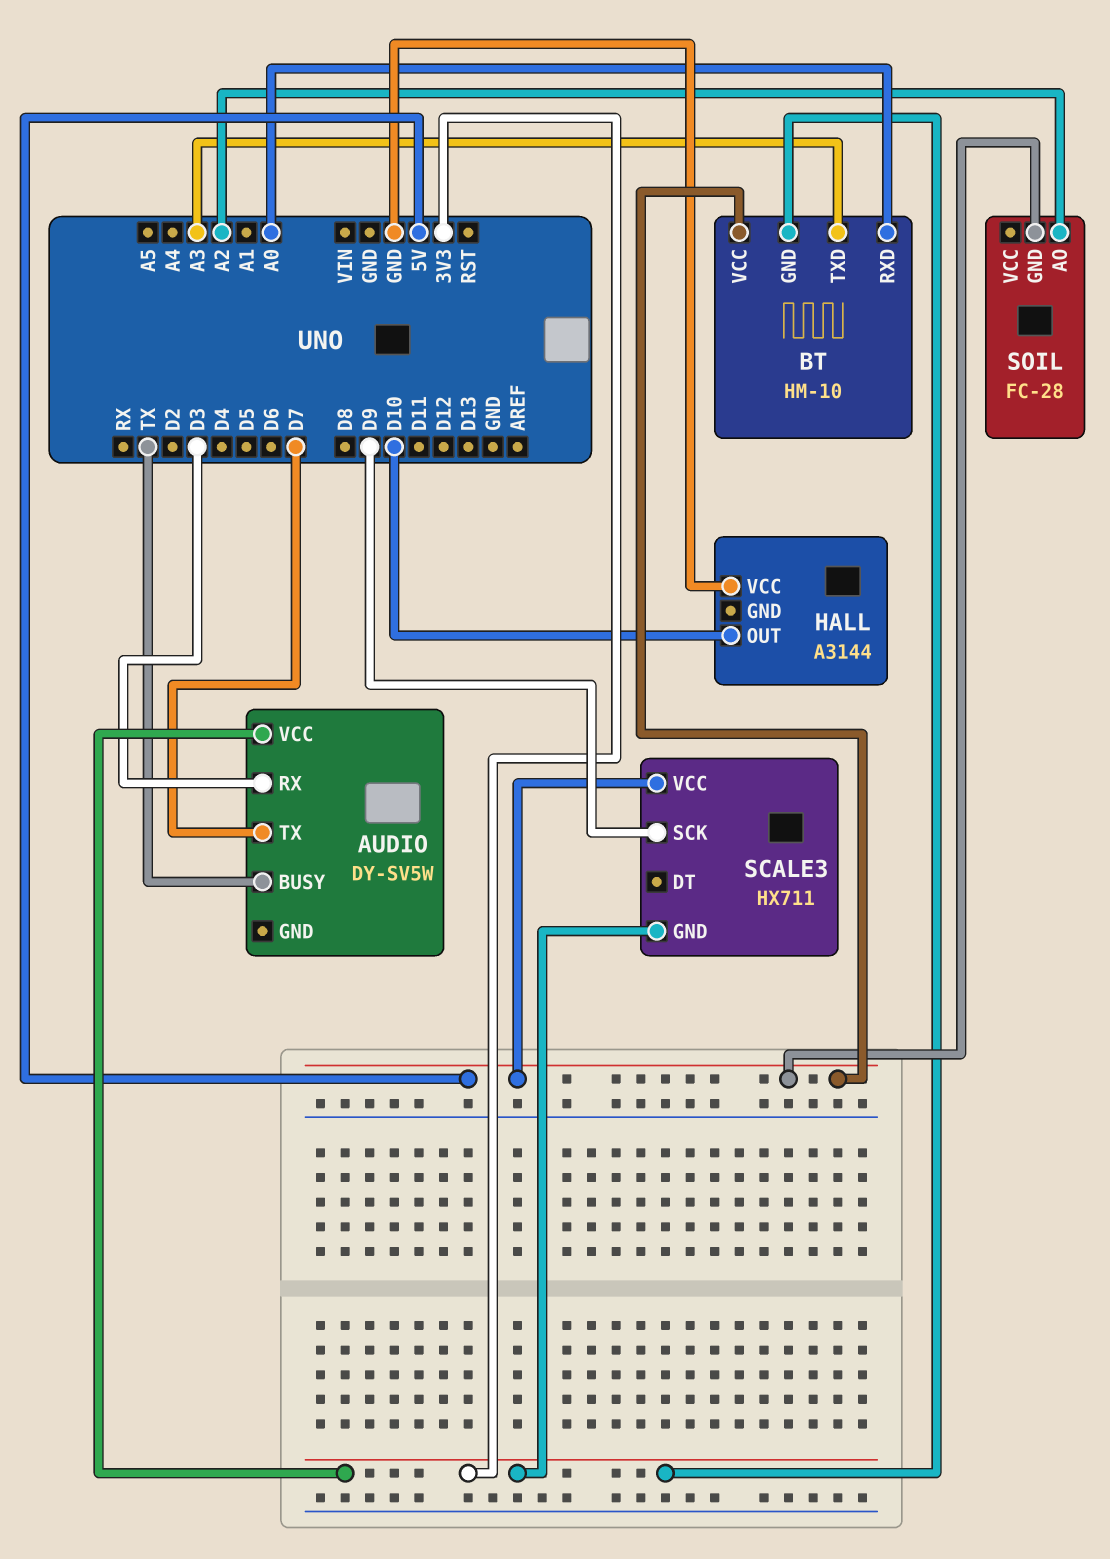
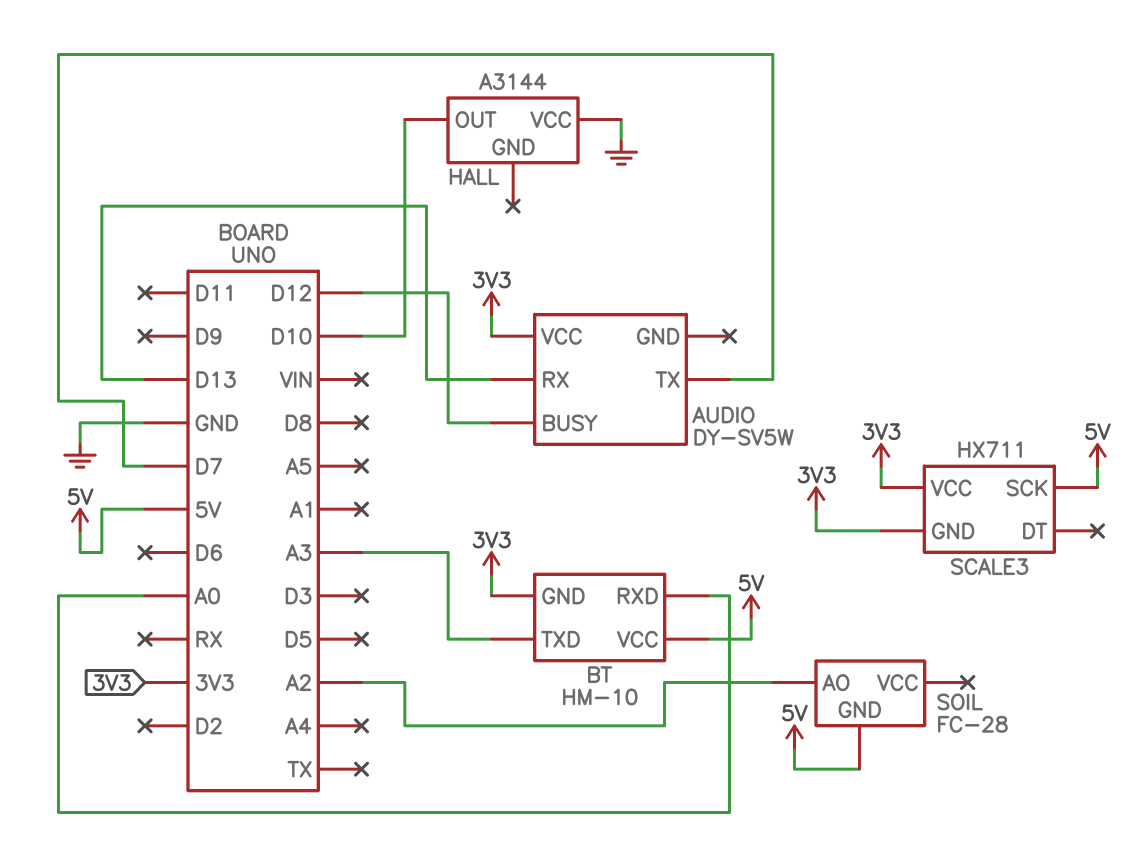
AUDIO pin BUSY: TX -> D12
AUDIO pin RX: D3 -> D13
SCALE3 pin SCK: D9 -> 5V
SCALE3 pin VCC: 5V -> 3V3

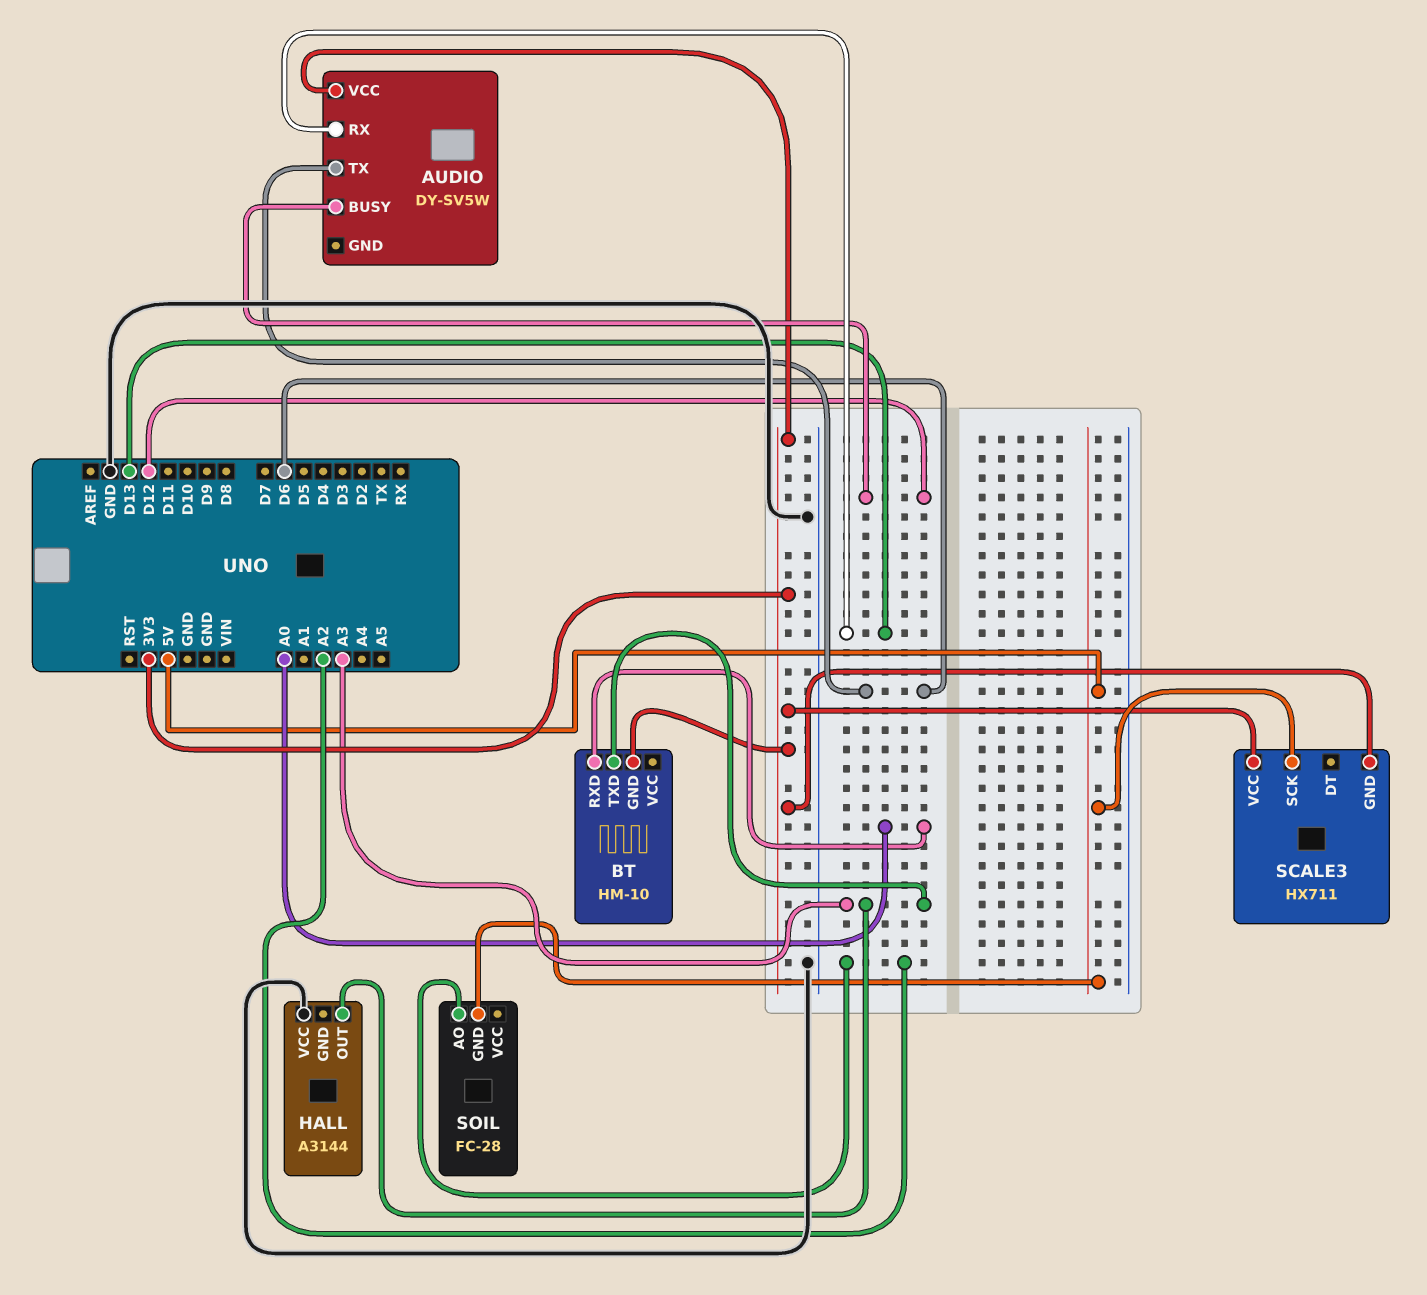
AUDIO pin TX: D7 -> D6
BT pin VCC: 5V -> none
HALL pin OUT: D10 -> A3

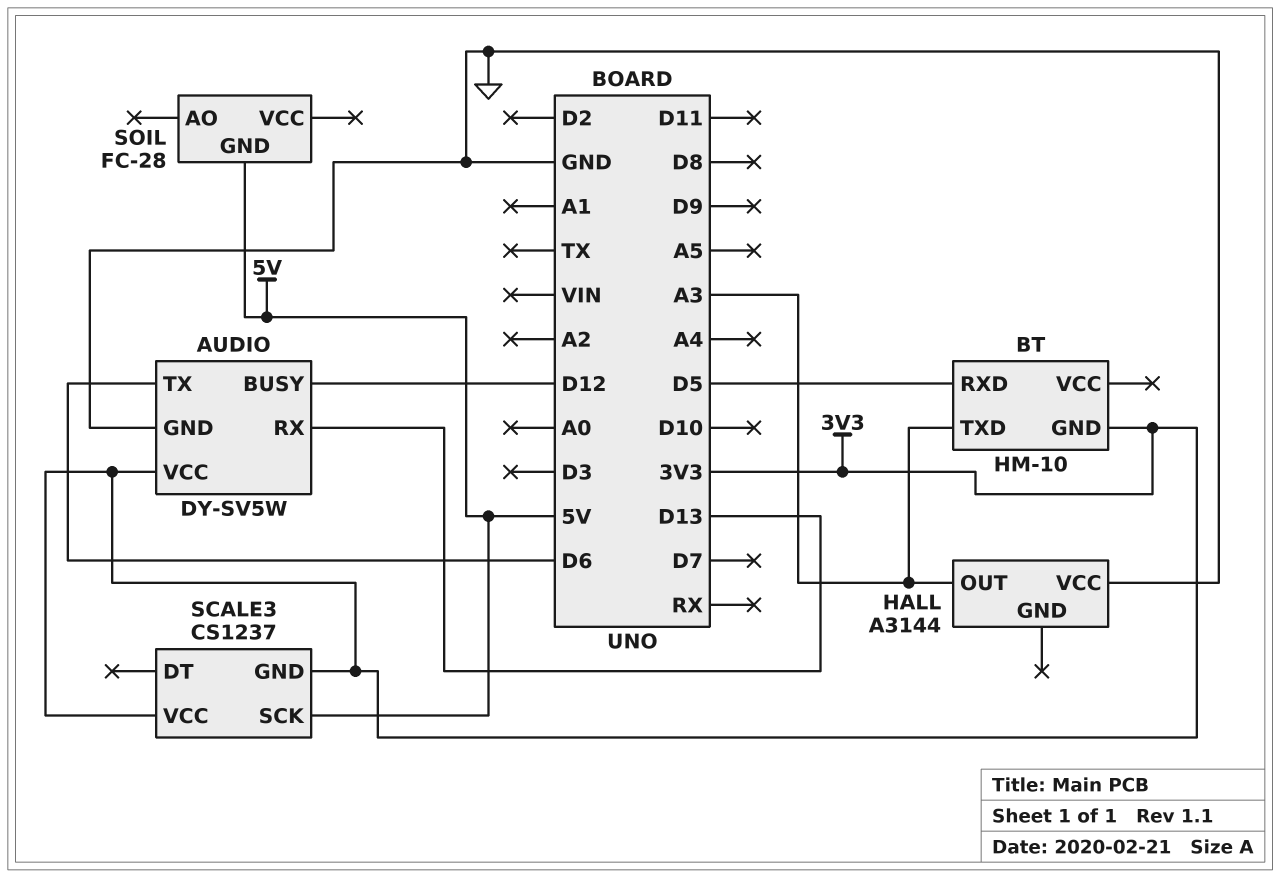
AUDIO pin GND: none -> GND
BT pin RXD: A0 -> D5
SCALE3: HX711 -> CS1237
SOIL pin AO: A2 -> none

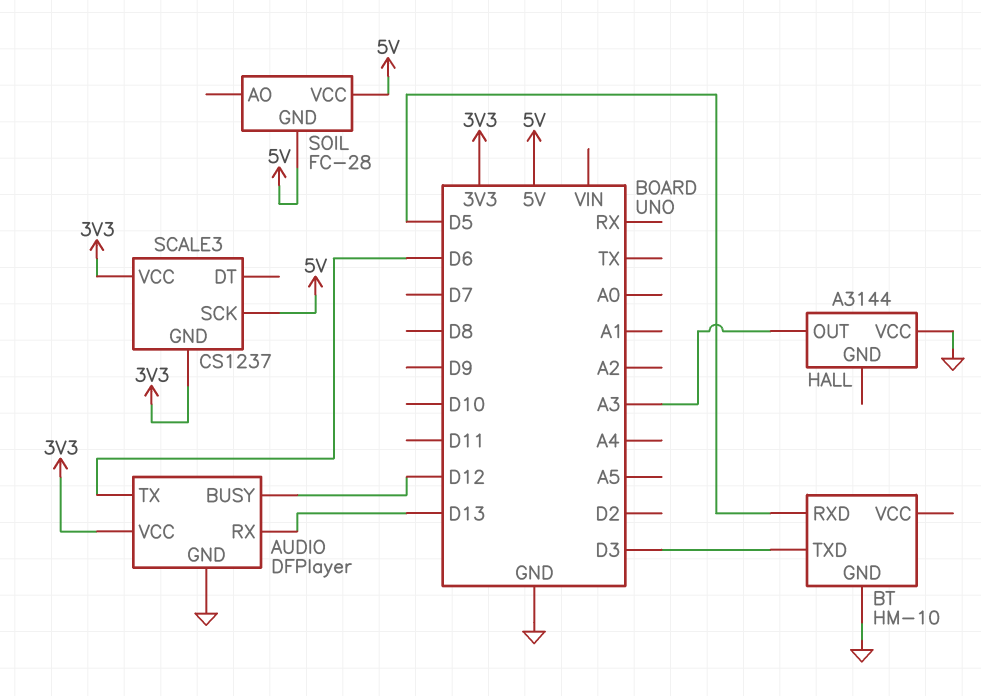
AUDIO: DY-SV5W -> DFPlayer
BT pin GND: 3V3 -> GND
BT pin TXD: A3 -> D3
SOIL pin VCC: none -> 5V

